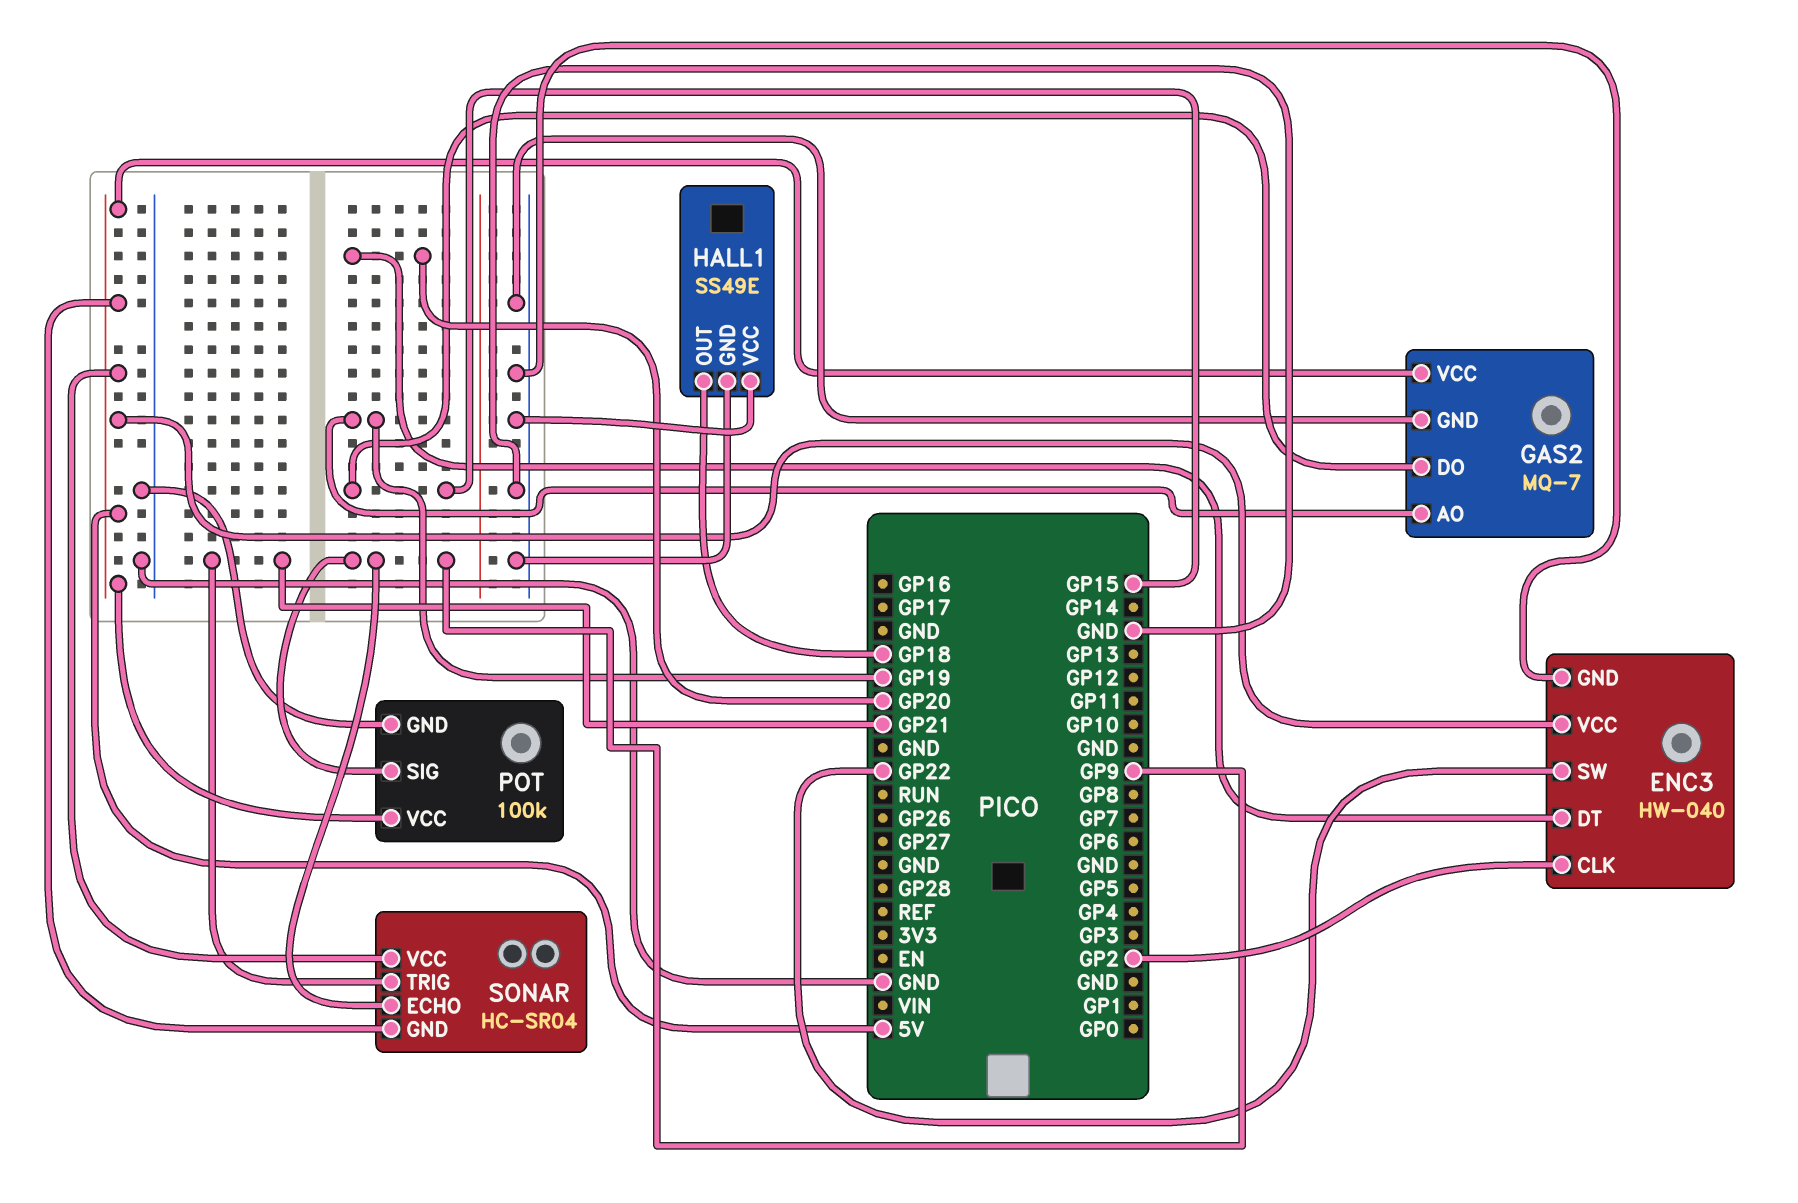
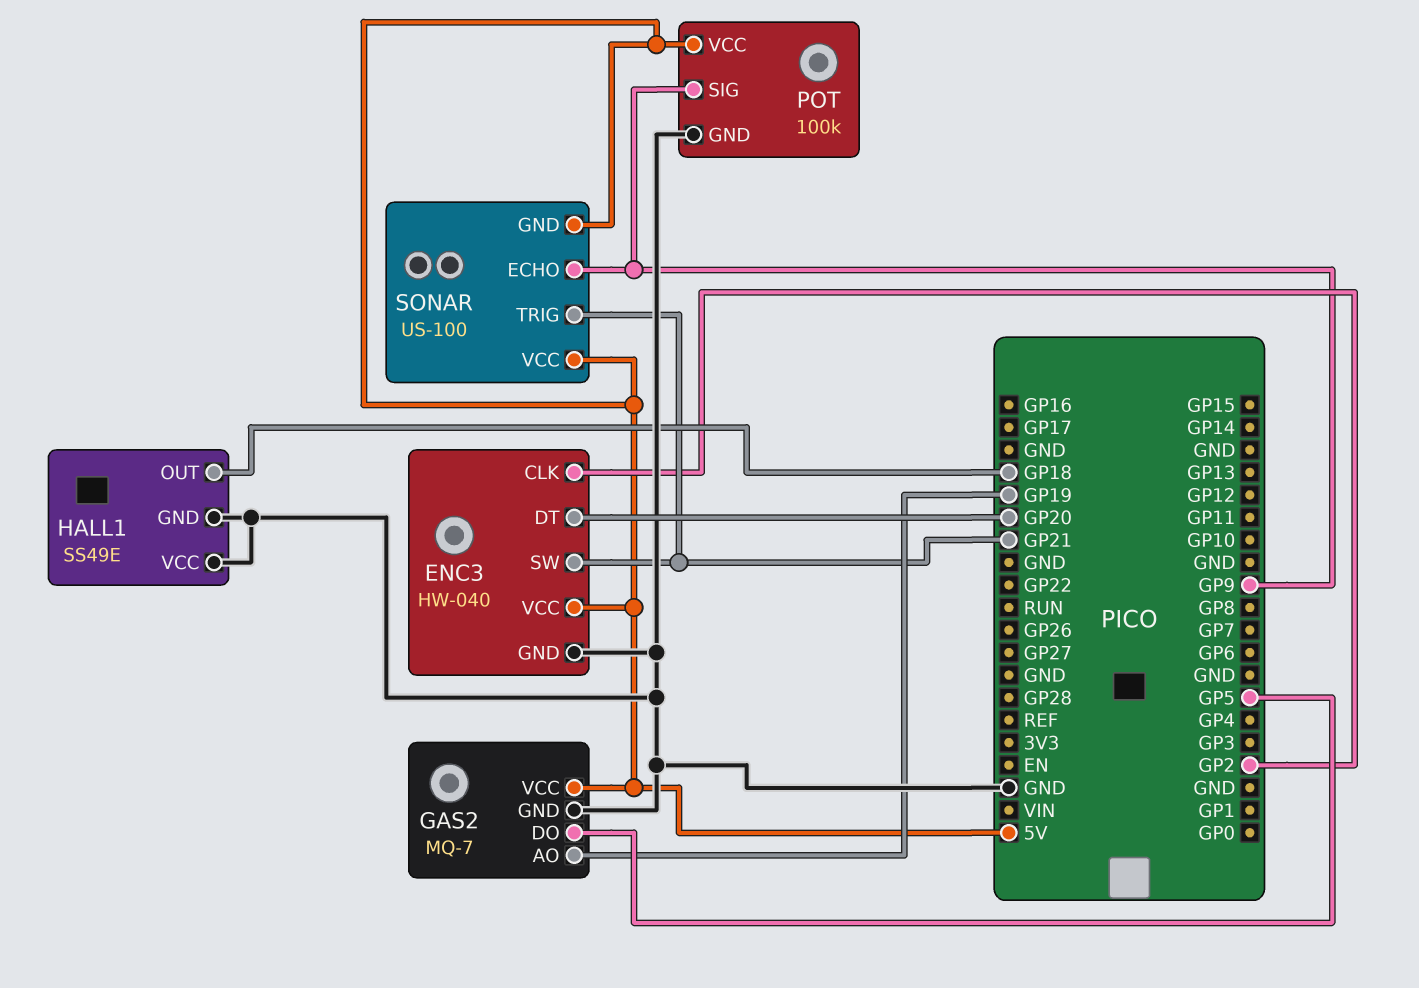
ENC3 pin SW: GP22 -> GP21
GAS2 pin DO: GP15 -> GP5
SONAR: HC-SR04 -> US-100

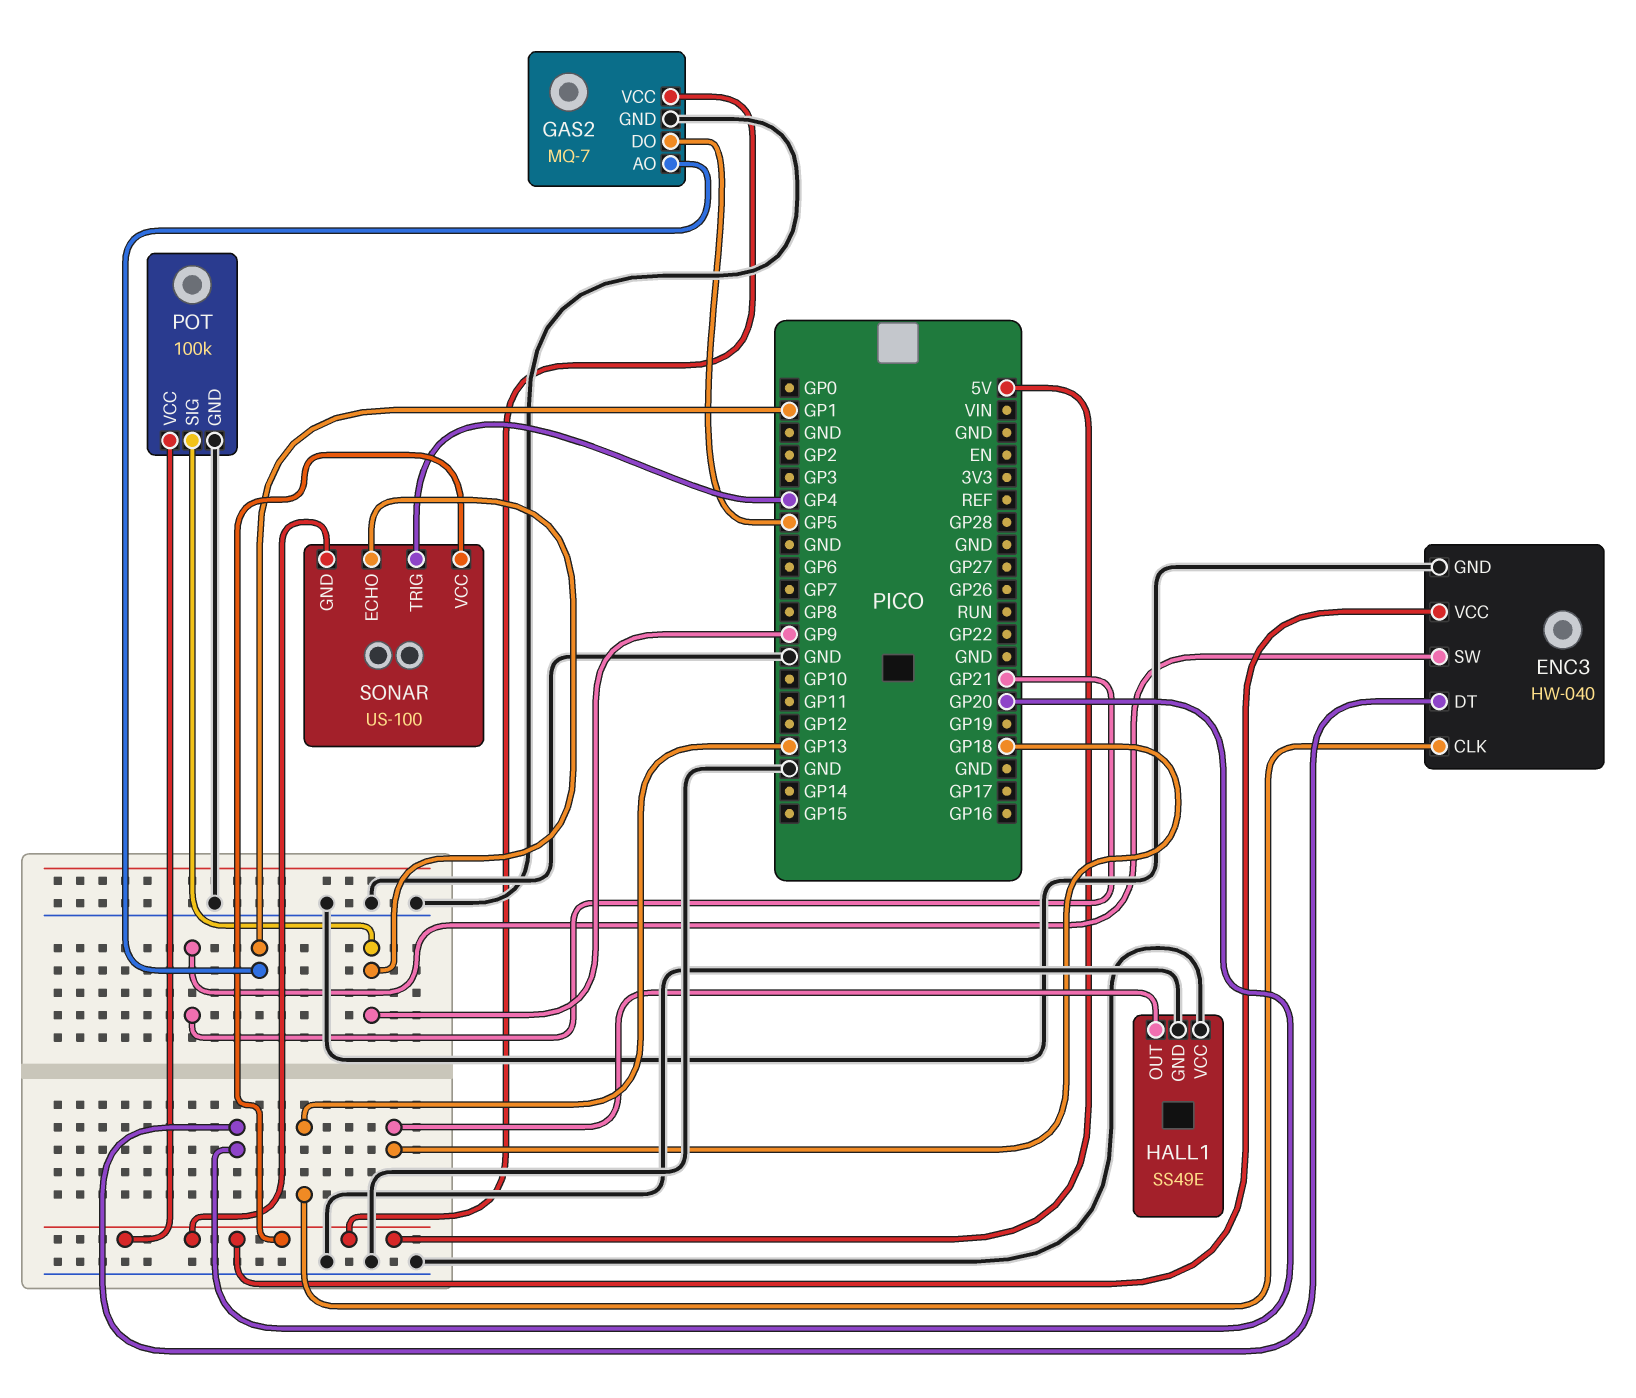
ENC3 pin CLK: GP2 -> GP13
GAS2 pin AO: GP19 -> GP1
SONAR pin TRIG: GP21 -> GP4

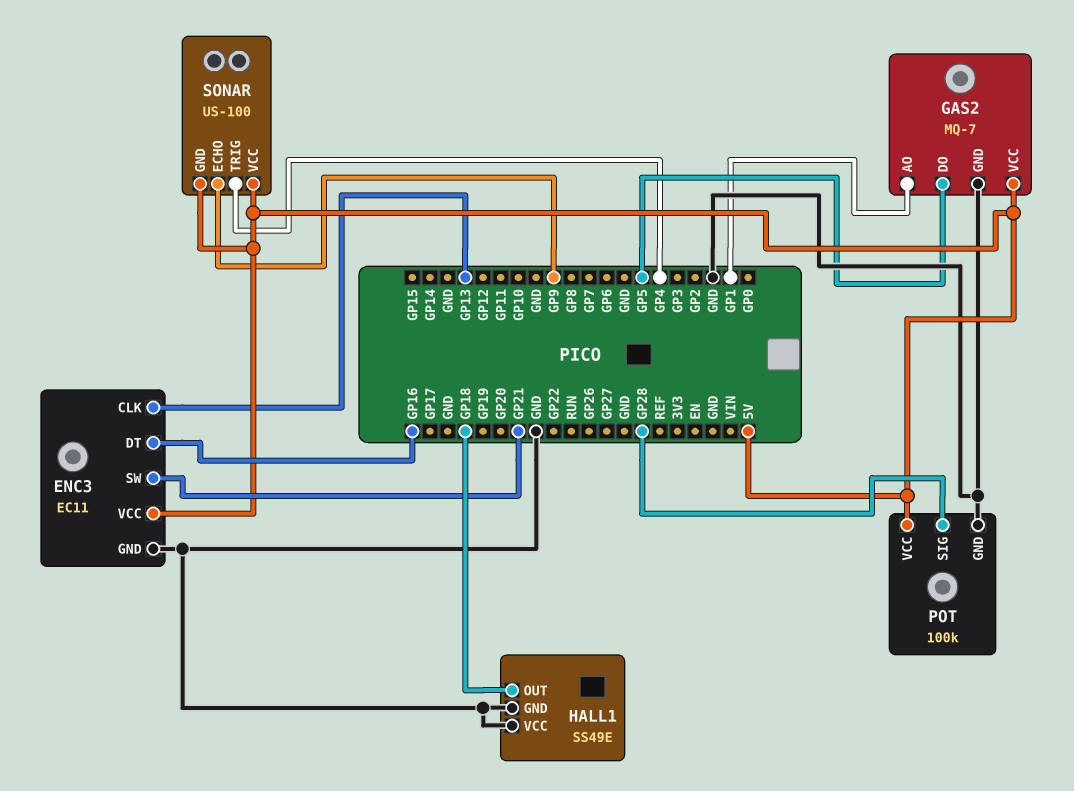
ENC3: HW-040 -> EC11
ENC3 pin DT: GP20 -> GP16
POT pin SIG: GP9 -> GP28

